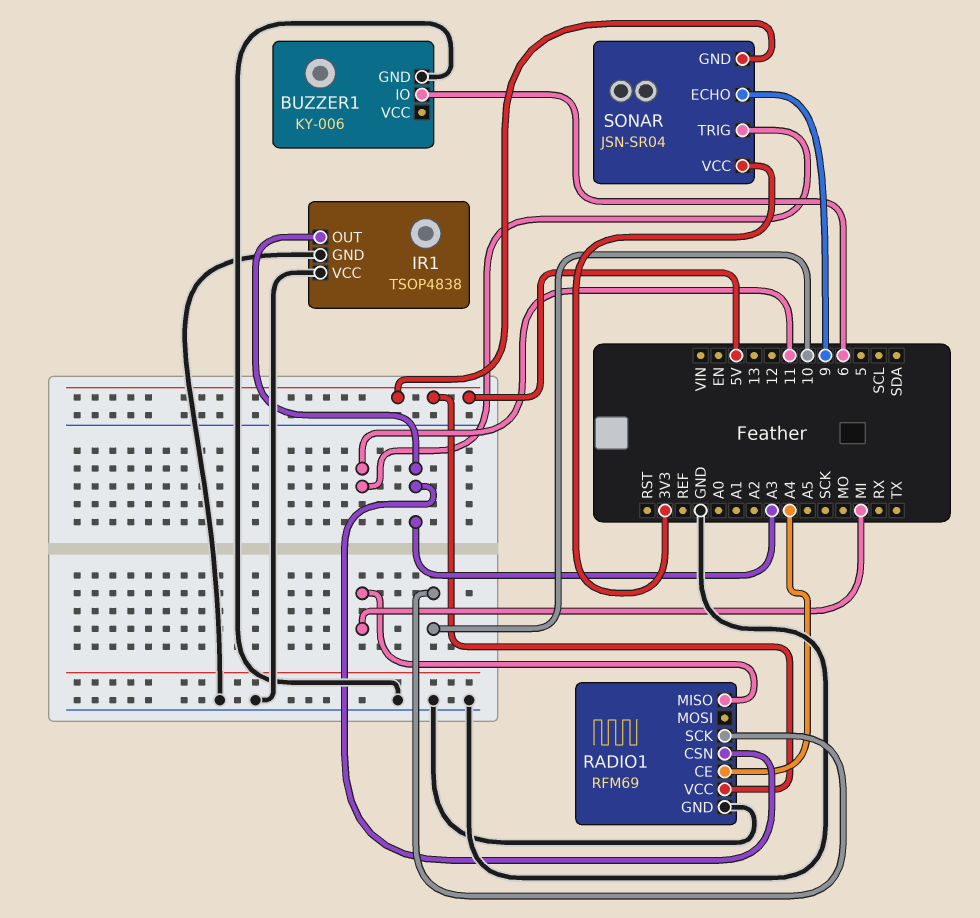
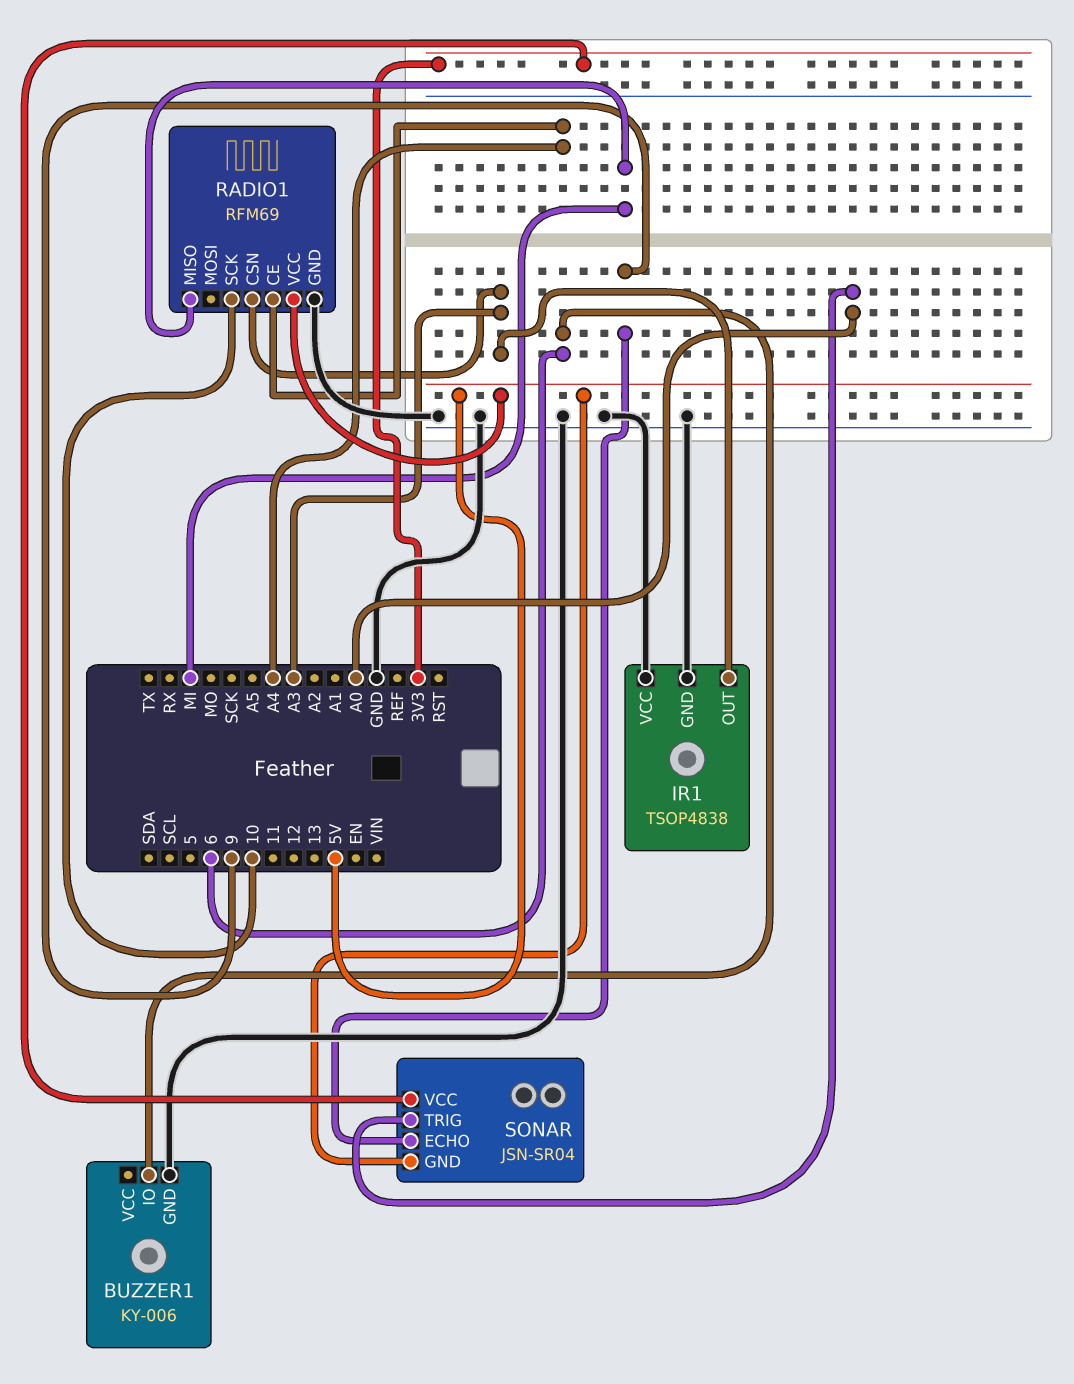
SONAR pin TRIG: 11 -> A0

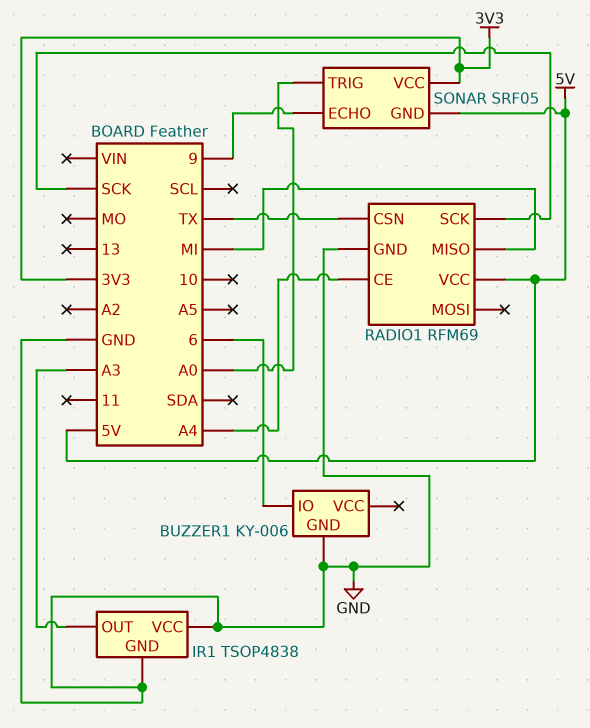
RADIO1 pin CSN: A3 -> TX
RADIO1 pin SCK: 10 -> SCK
SONAR: JSN-SR04 -> SRF05

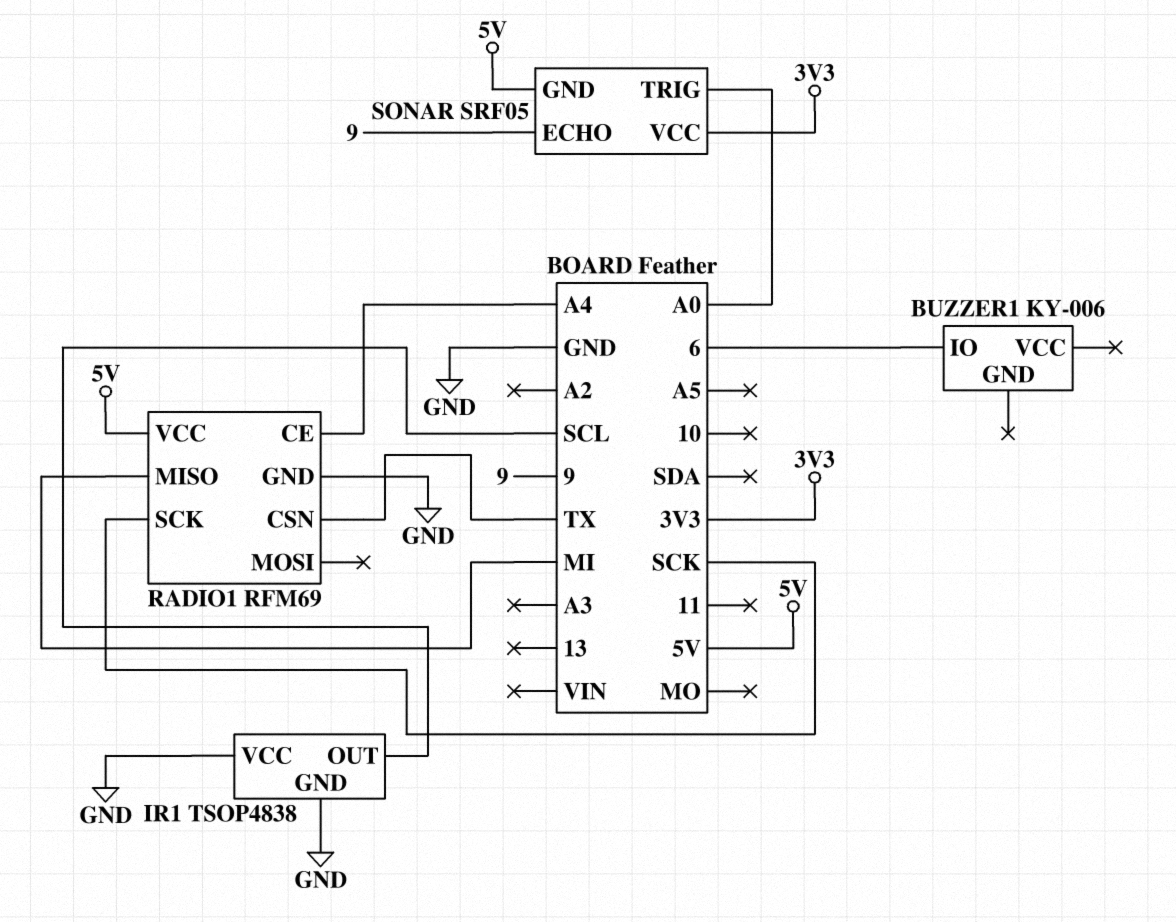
BUZZER1 pin GND: GND -> none
IR1 pin OUT: A3 -> SCL

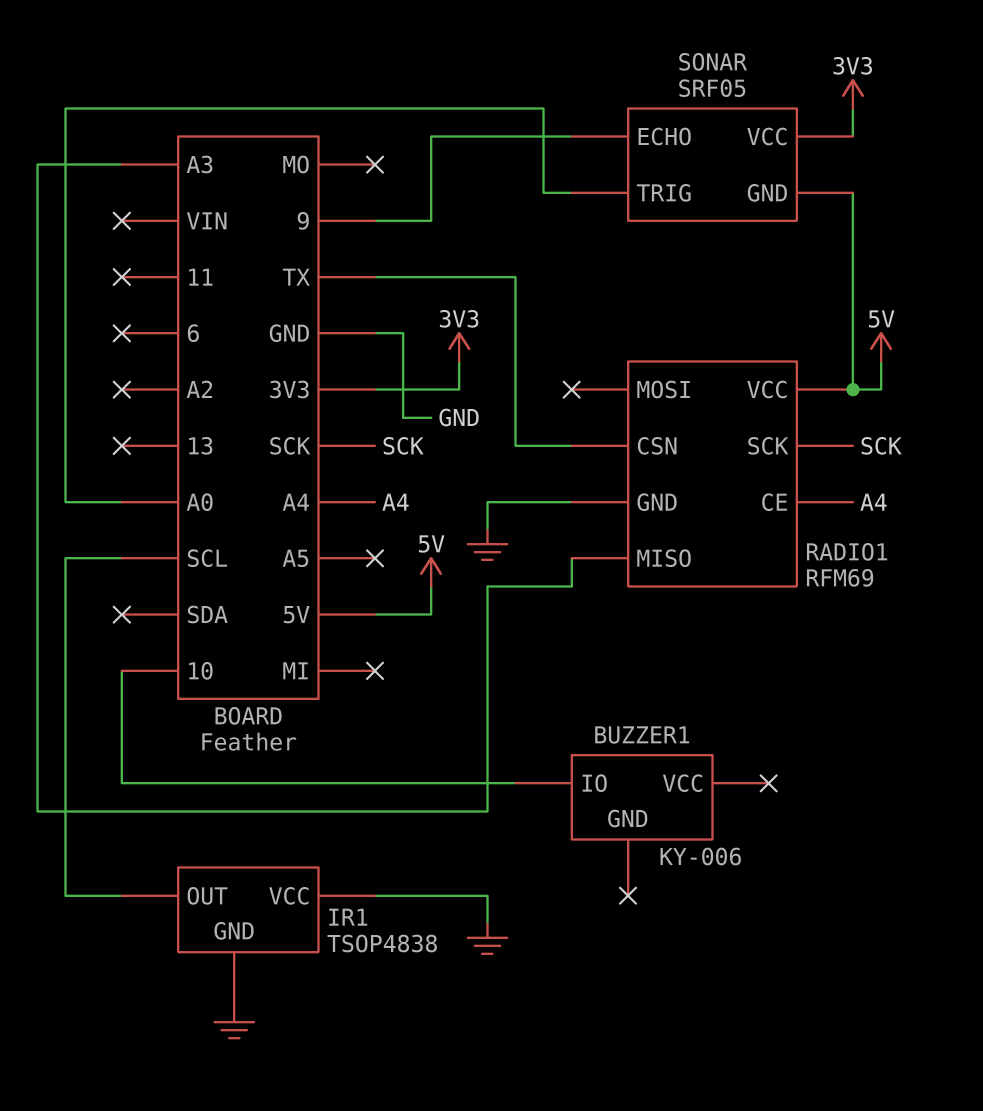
BUZZER1 pin IO: 6 -> 10
RADIO1 pin MISO: MI -> A3

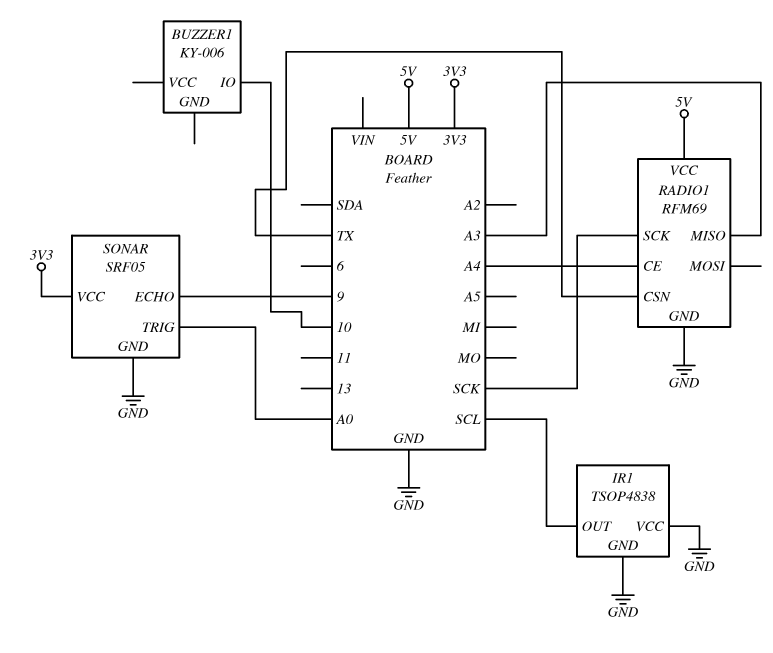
SONAR pin GND: 5V -> GND

